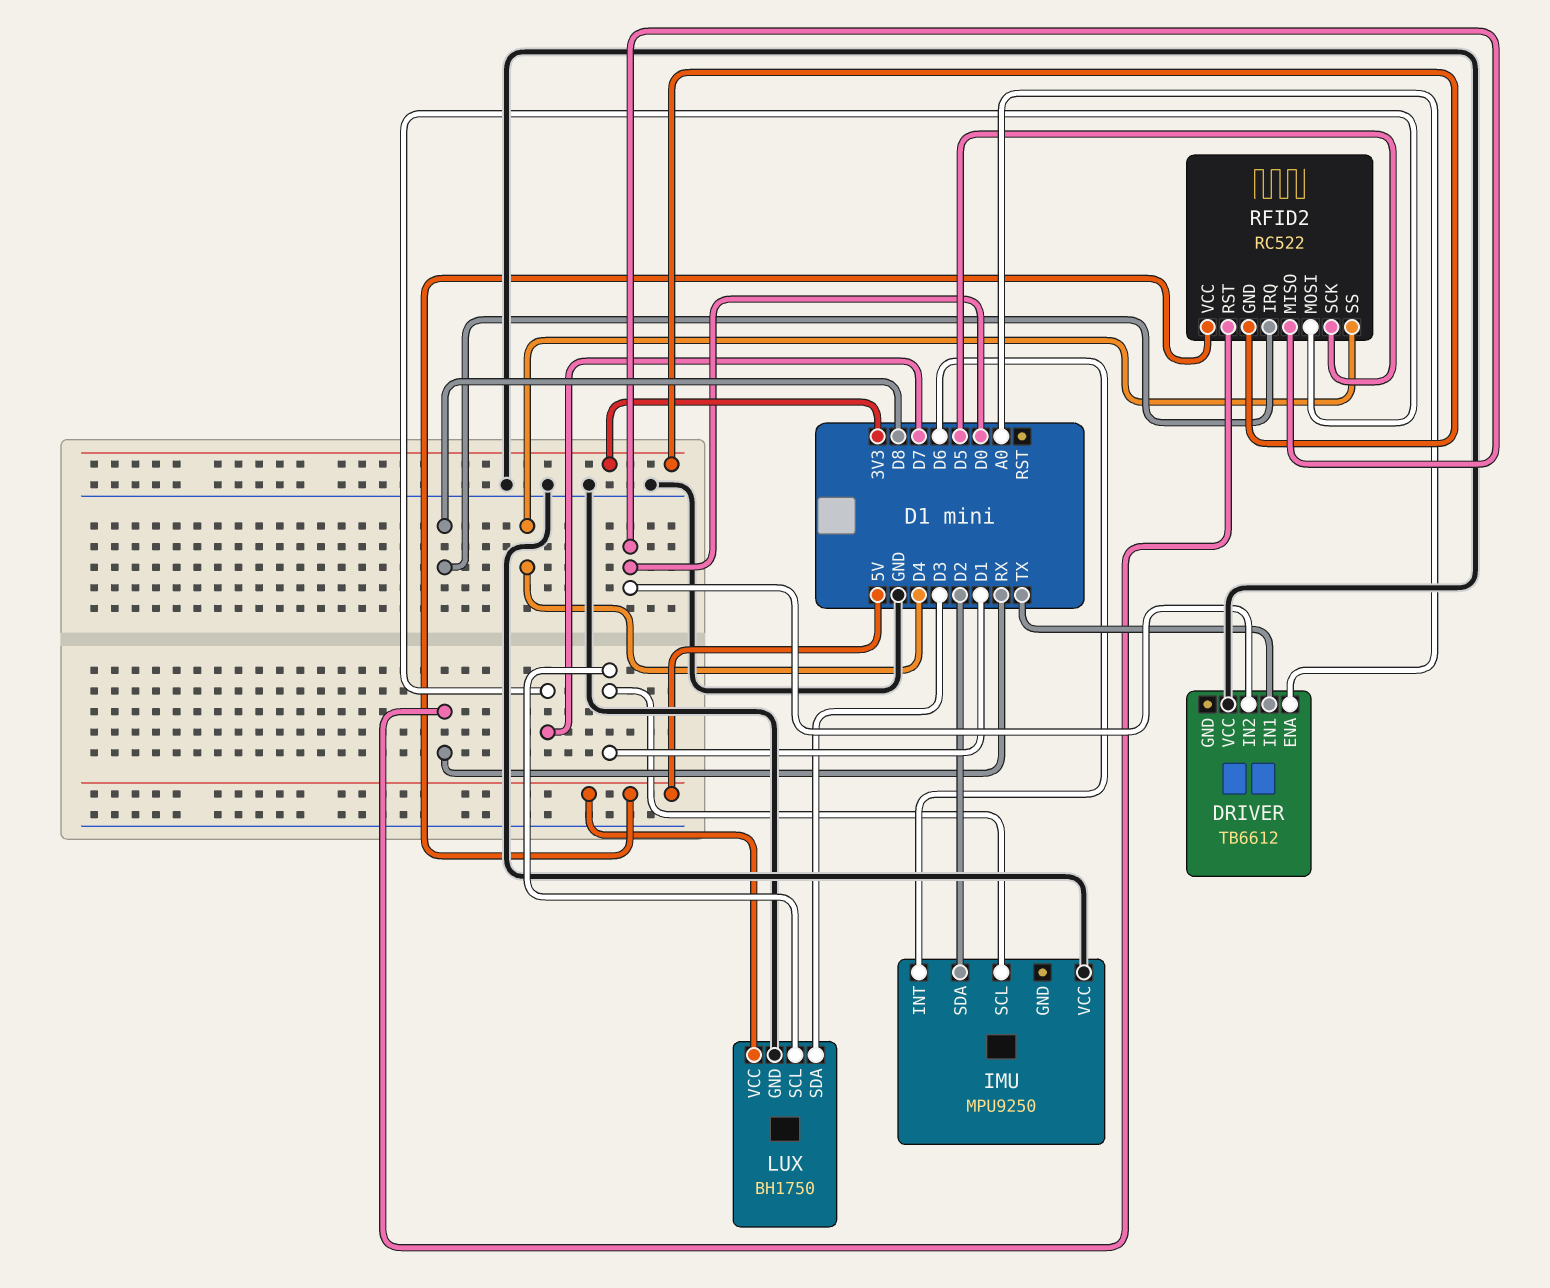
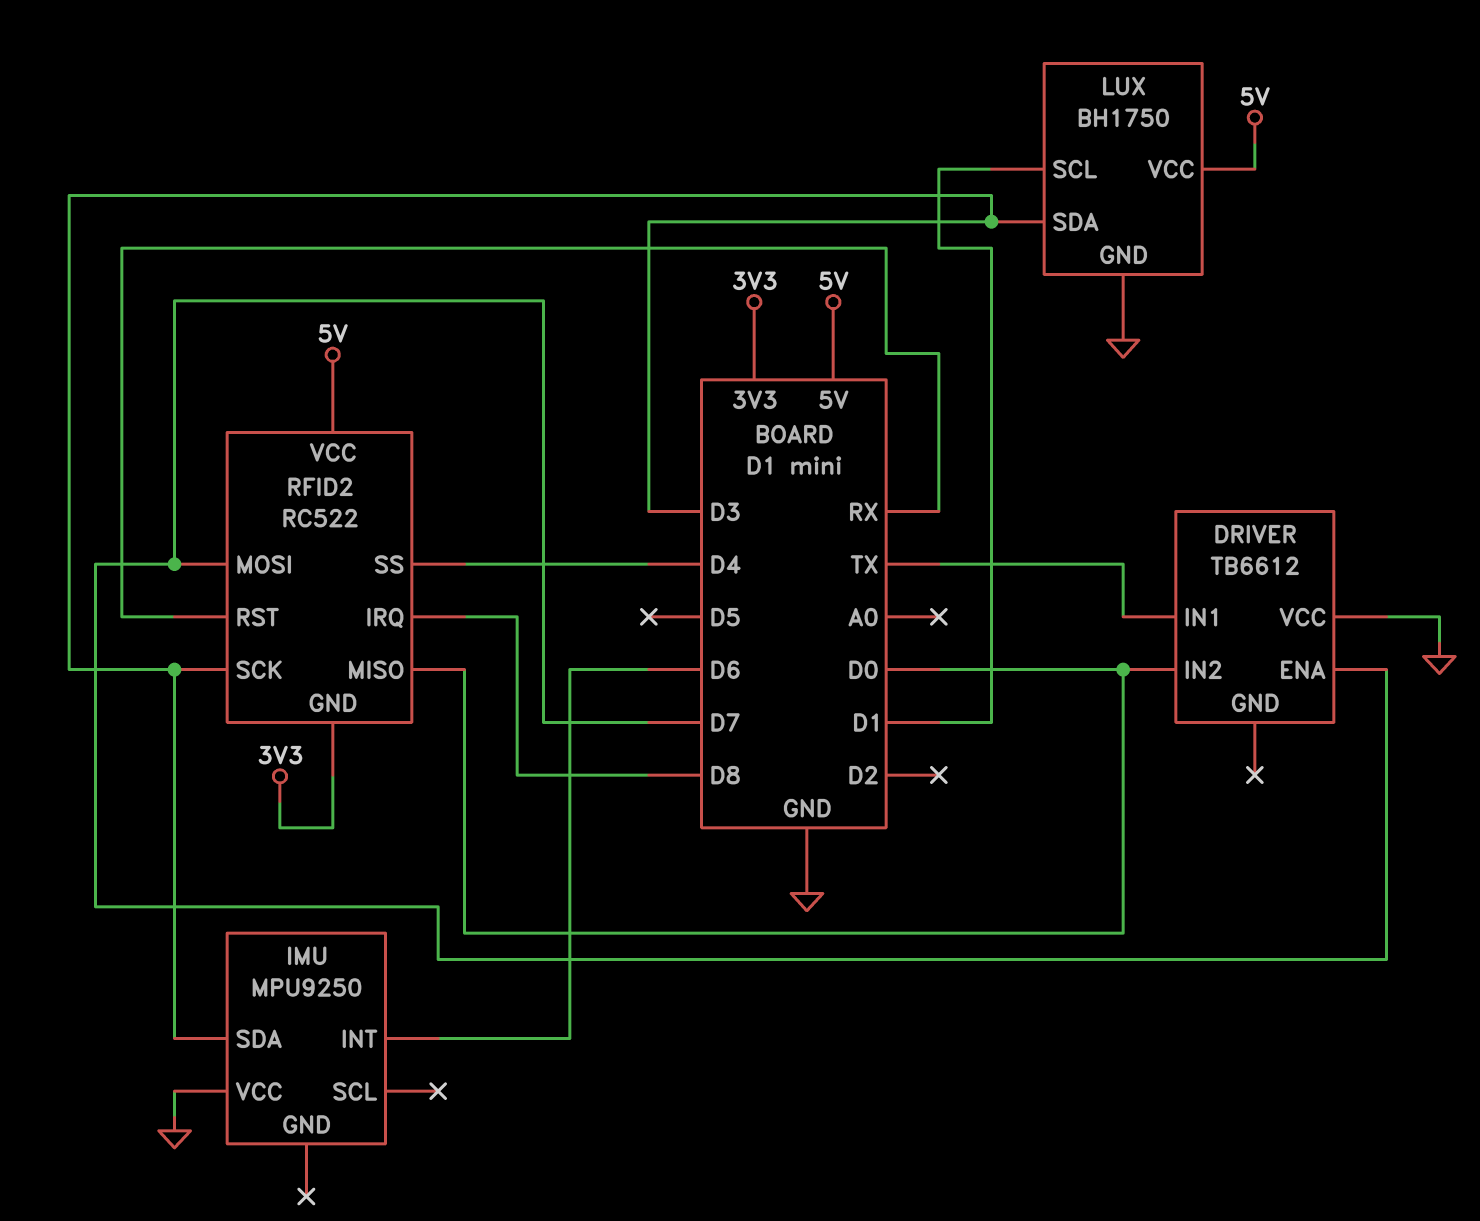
DRIVER pin ENA: A0 -> D7
IMU pin SCL: D1 -> none
IMU pin SDA: D2 -> D3
RFID2 pin SCK: D5 -> D3

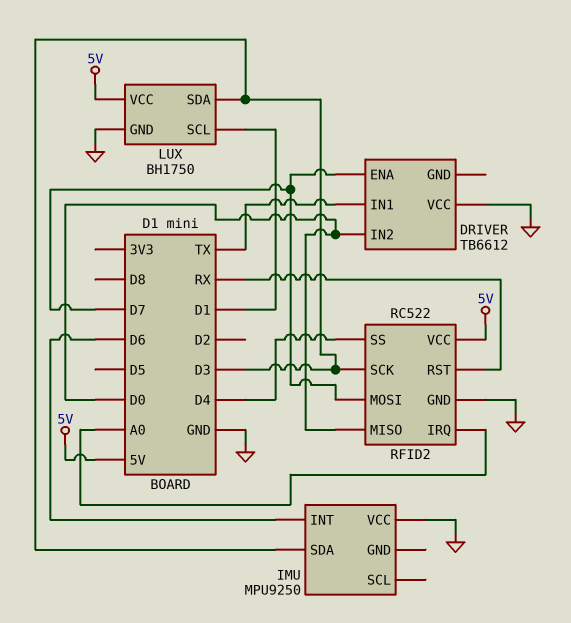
RFID2 pin GND: 3V3 -> GND
RFID2 pin IRQ: D8 -> A0

